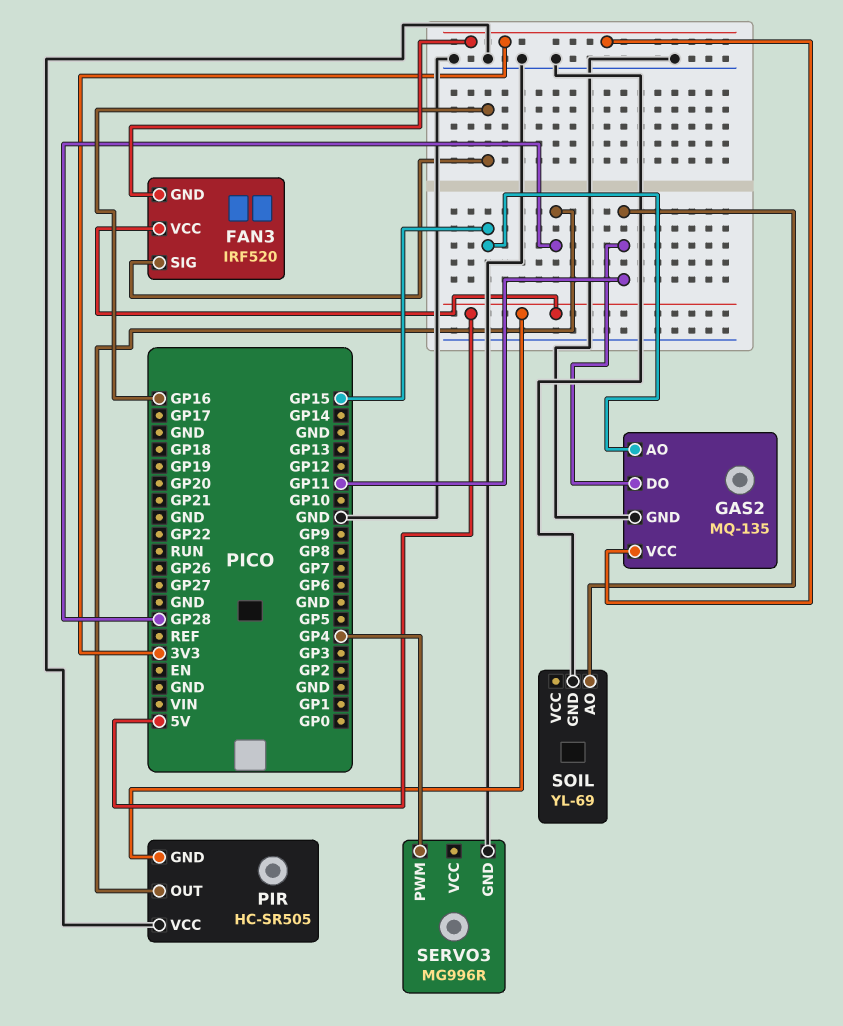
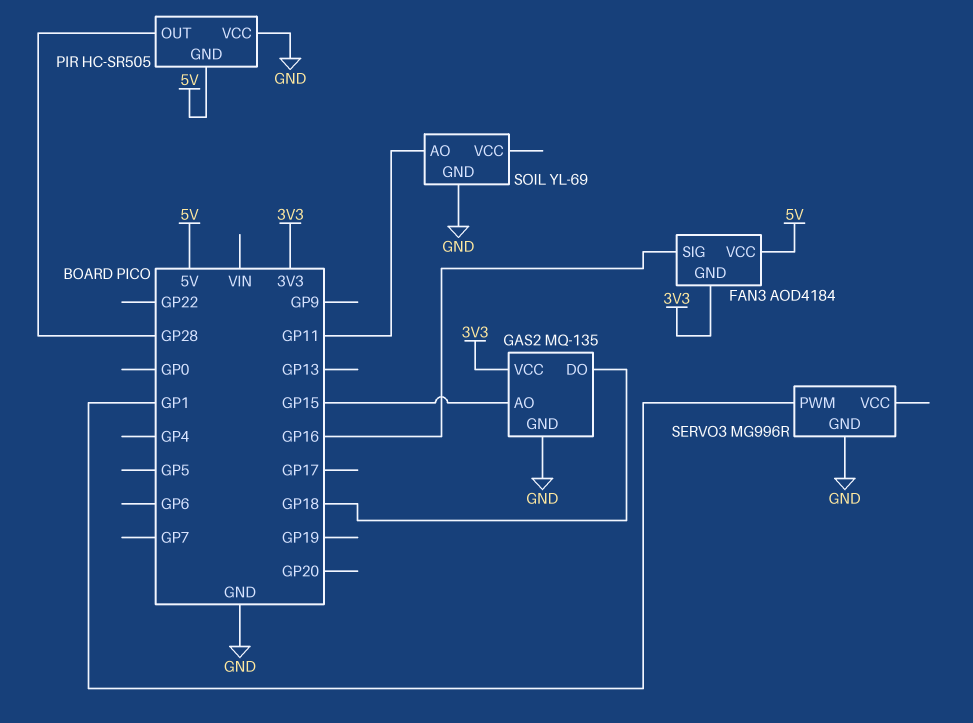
FAN3: IRF520 -> AOD4184
GAS2 pin DO: GP11 -> GP18
SERVO3 pin PWM: GP4 -> GP1

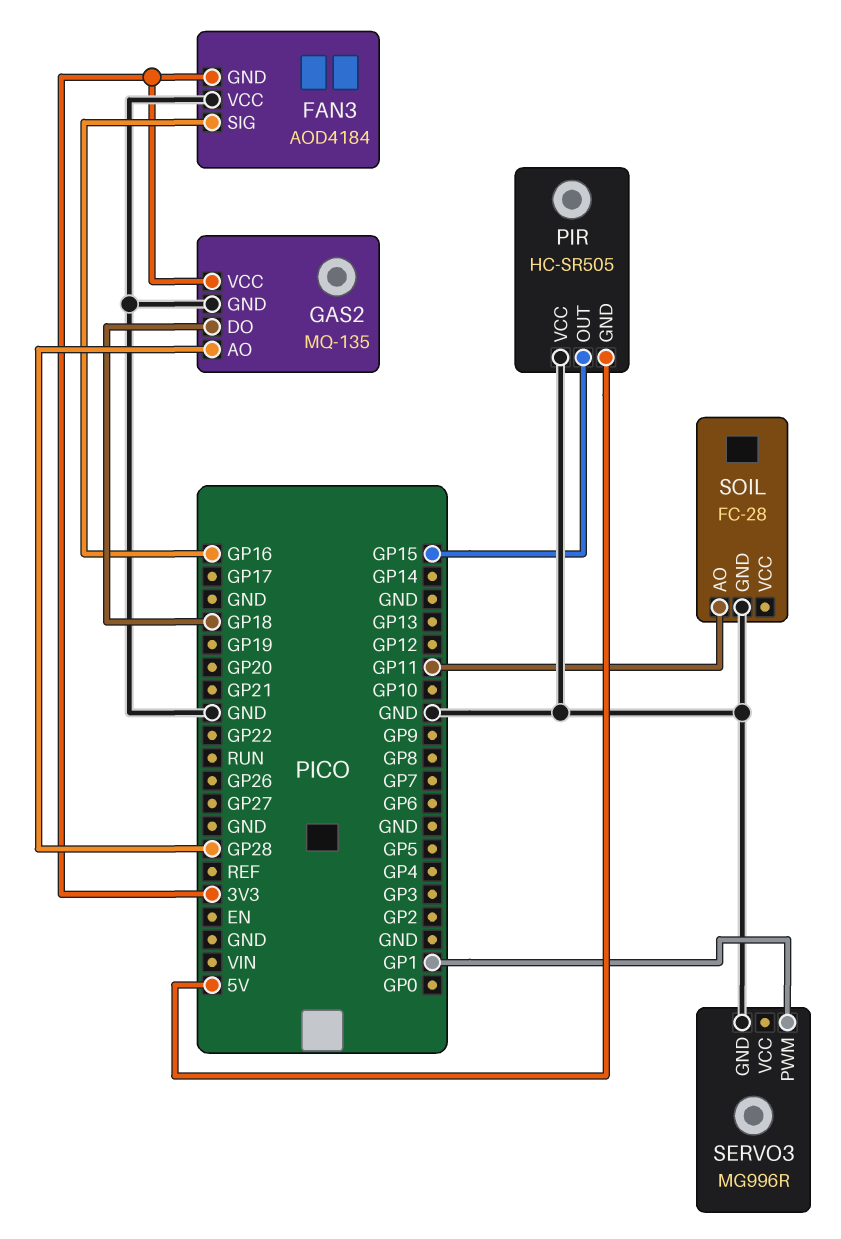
FAN3 pin VCC: 5V -> GND
GAS2 pin AO: GP15 -> GP28
PIR pin OUT: GP28 -> GP15
SOIL: YL-69 -> FC-28

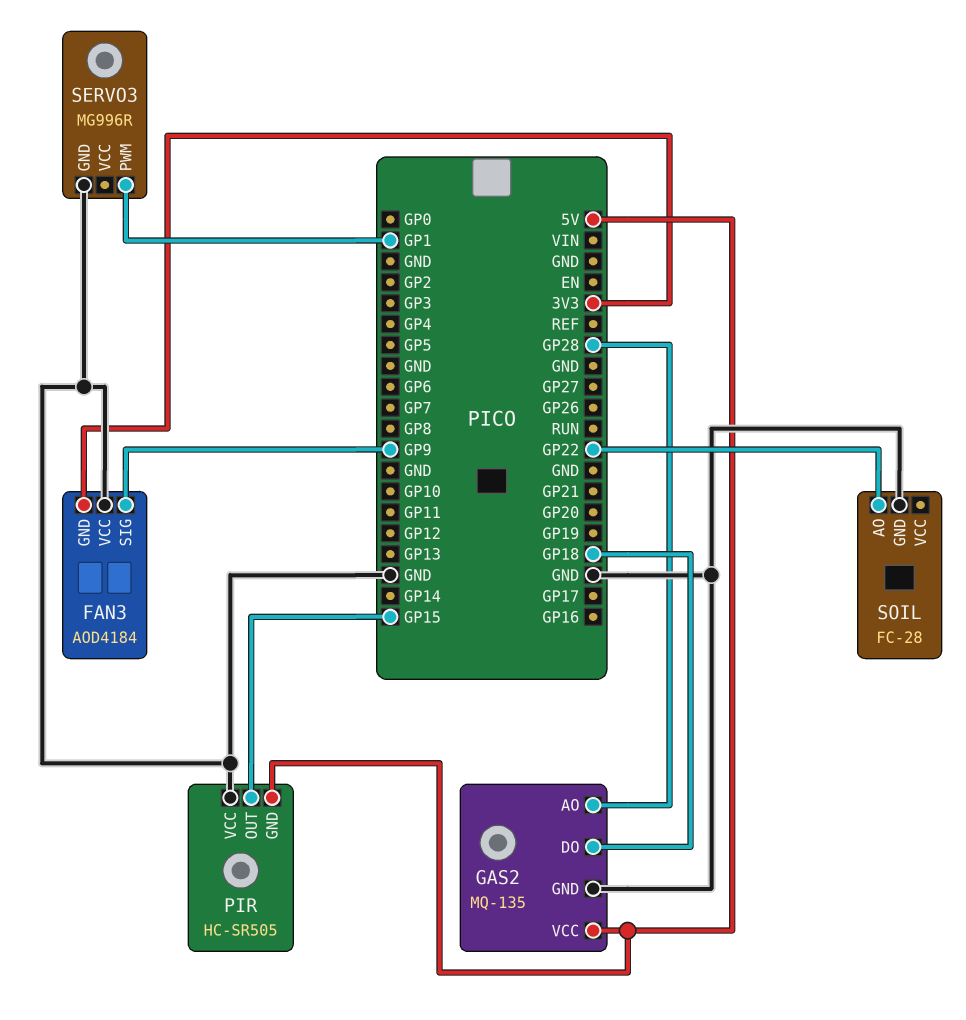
FAN3 pin SIG: GP16 -> GP9
GAS2 pin VCC: 3V3 -> 5V
SOIL pin AO: GP11 -> GP22

